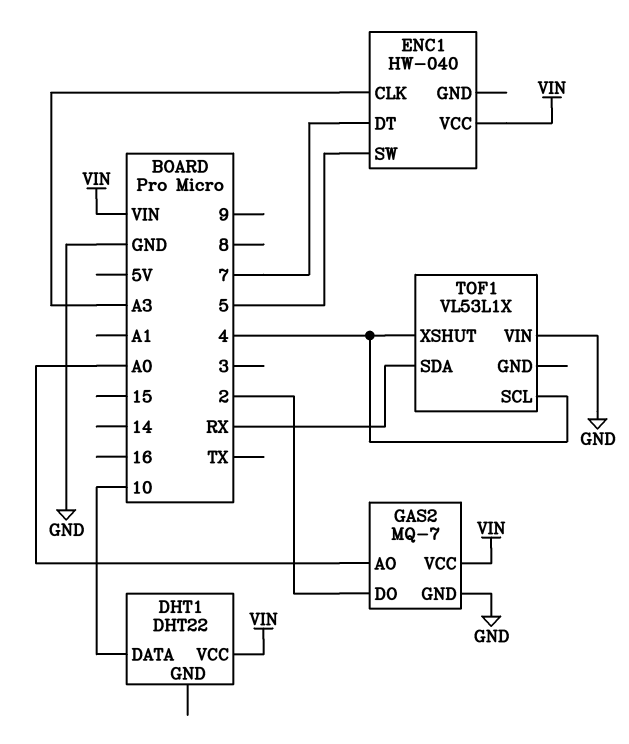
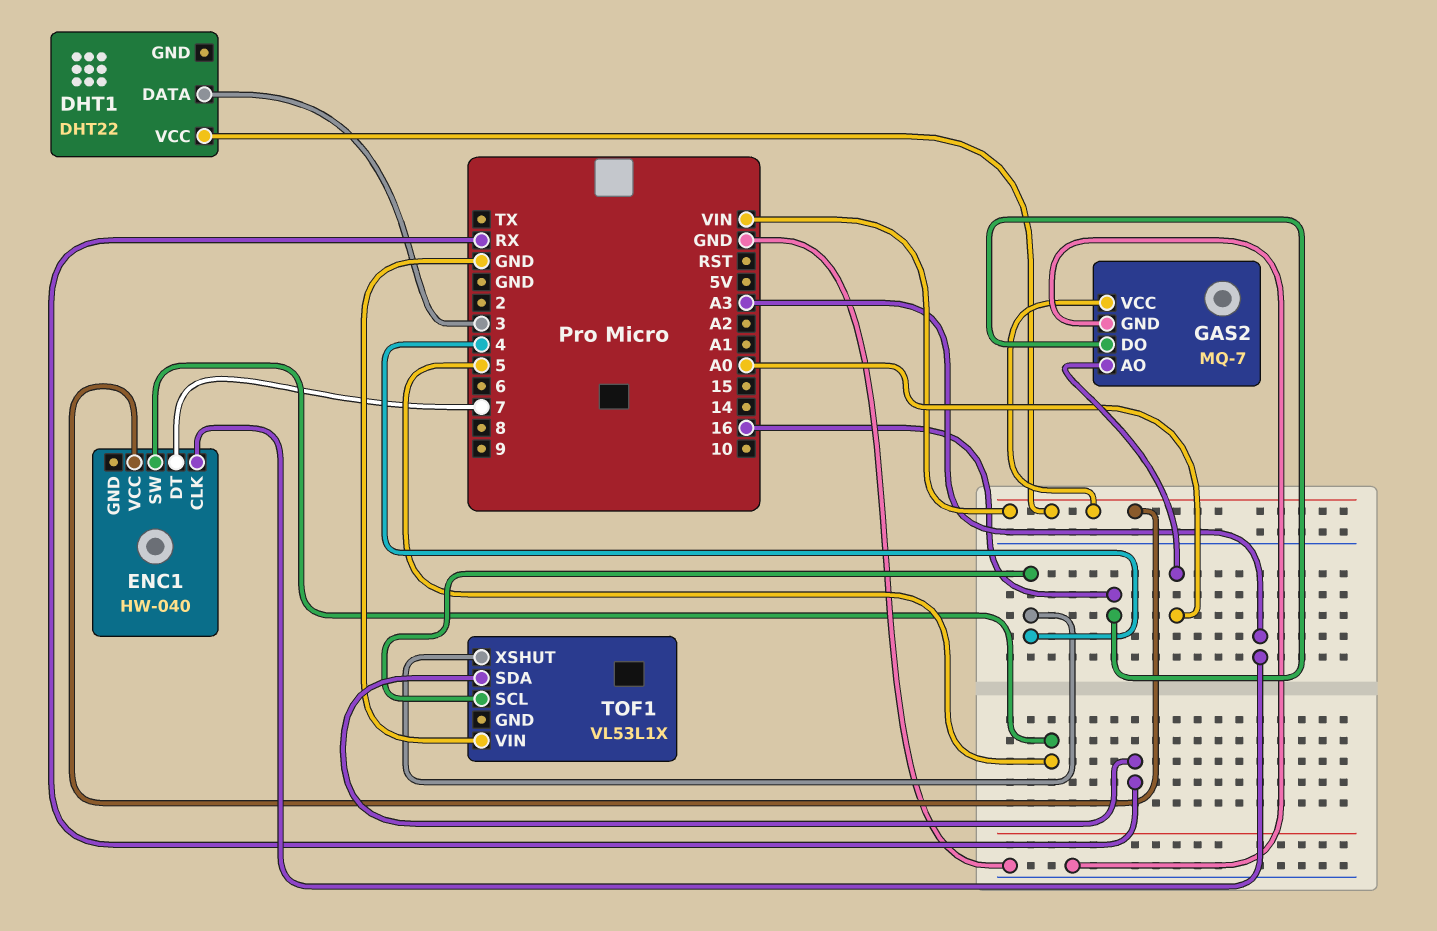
DHT1 pin DATA: 10 -> 3
GAS2 pin DO: 2 -> 16

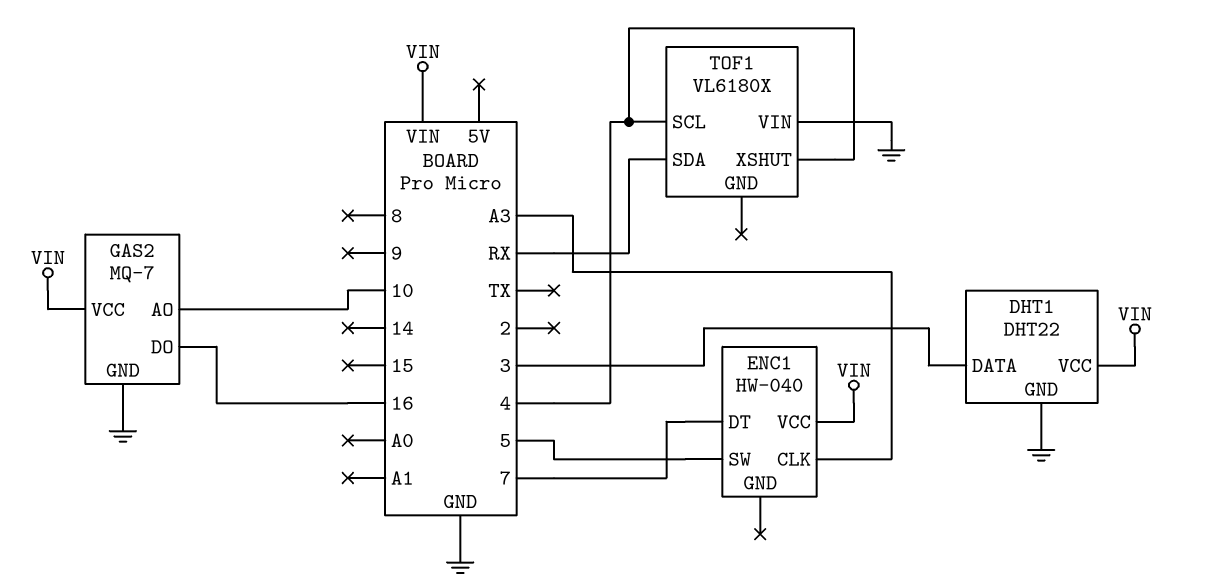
DHT1 pin GND: none -> GND
GAS2 pin AO: A0 -> 10
TOF1: VL53L1X -> VL6180X

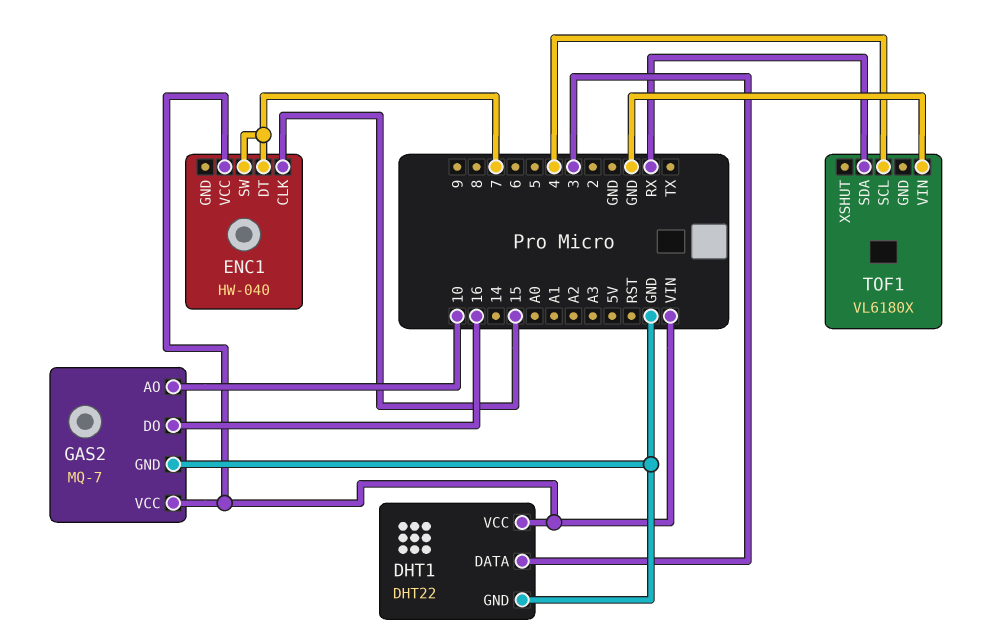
ENC1 pin CLK: A3 -> 15
ENC1 pin SW: 5 -> 7
TOF1 pin XSHUT: 4 -> none

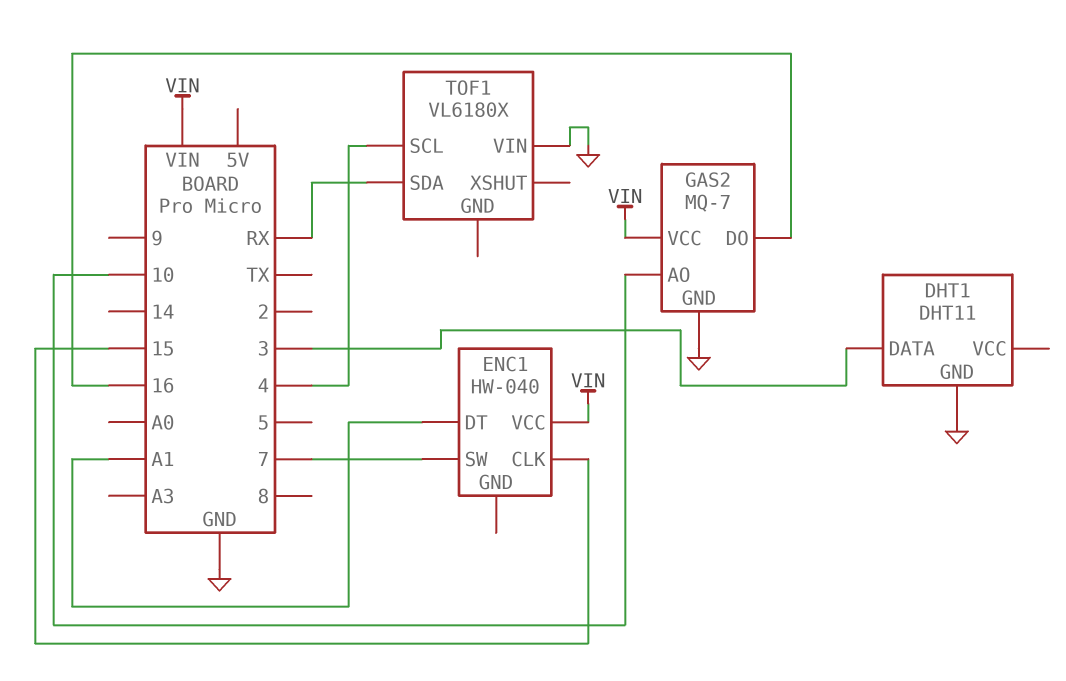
DHT1: DHT22 -> DHT11
DHT1 pin VCC: VIN -> none
ENC1 pin DT: 7 -> A1

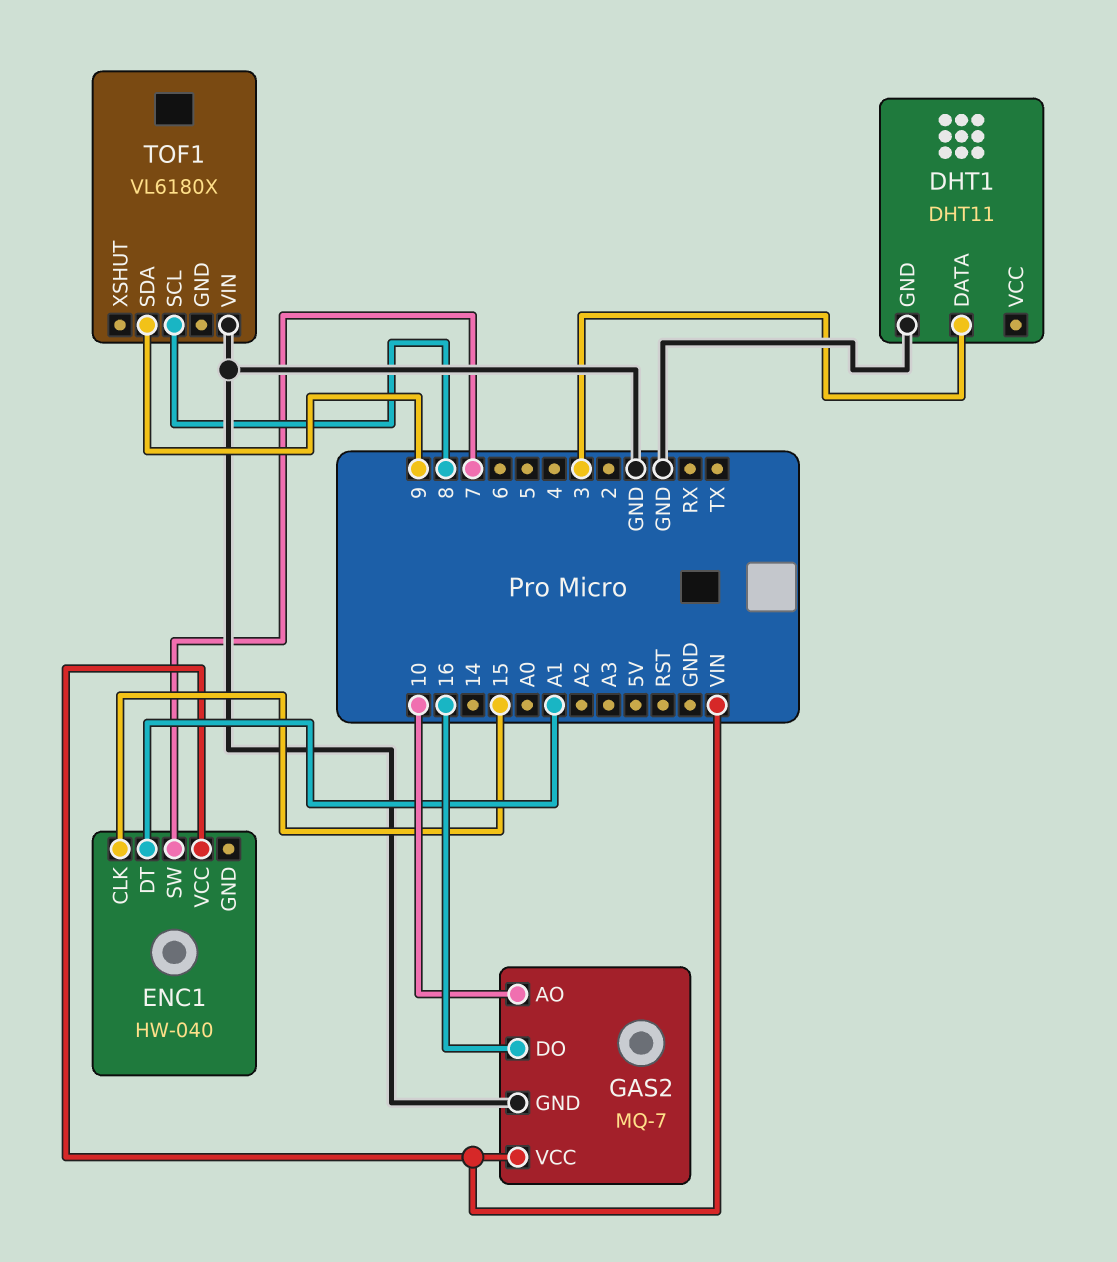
TOF1 pin SCL: 4 -> 8
TOF1 pin SDA: RX -> 9

